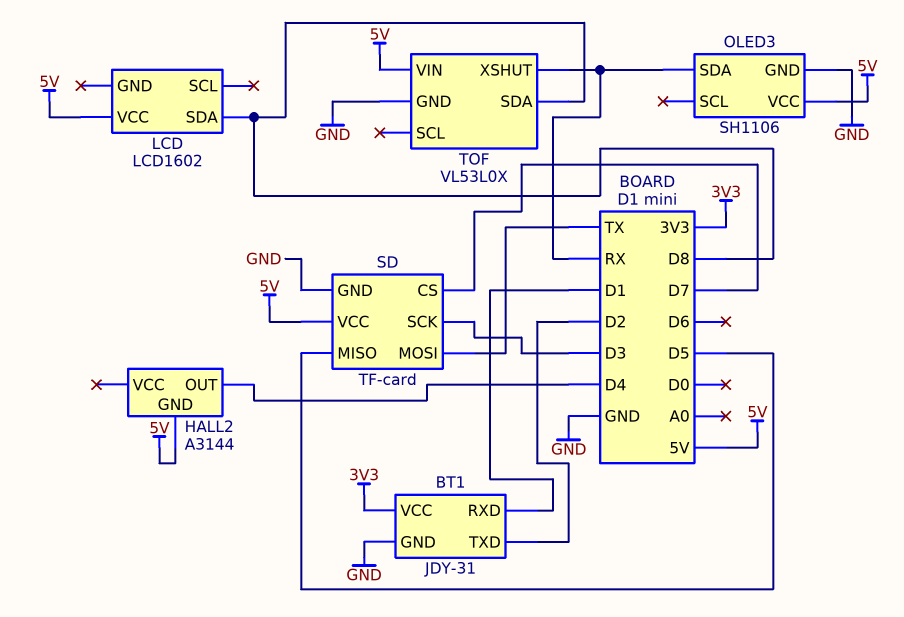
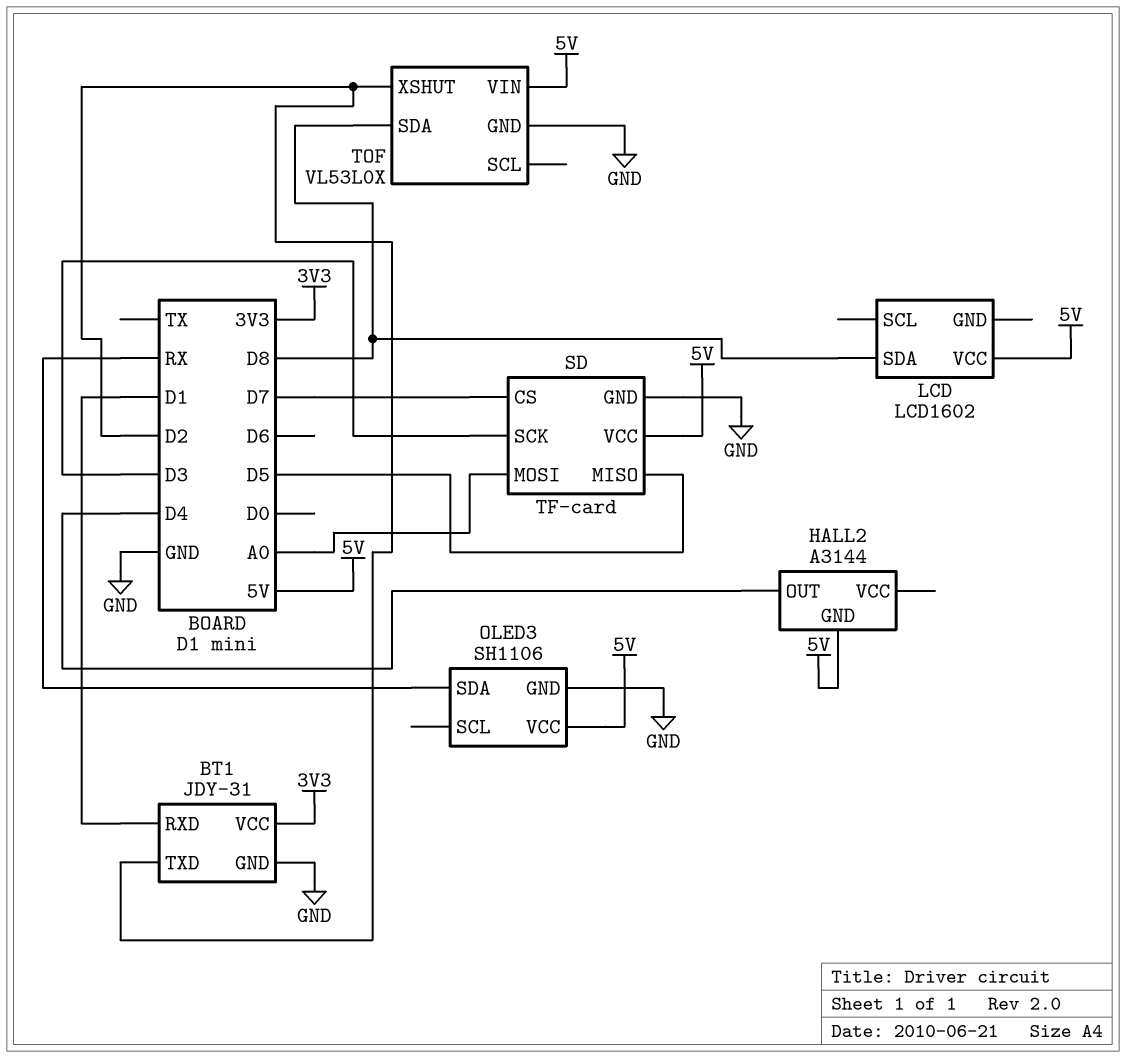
SD pin MOSI: TX -> A0
TOF pin XSHUT: RX -> D2

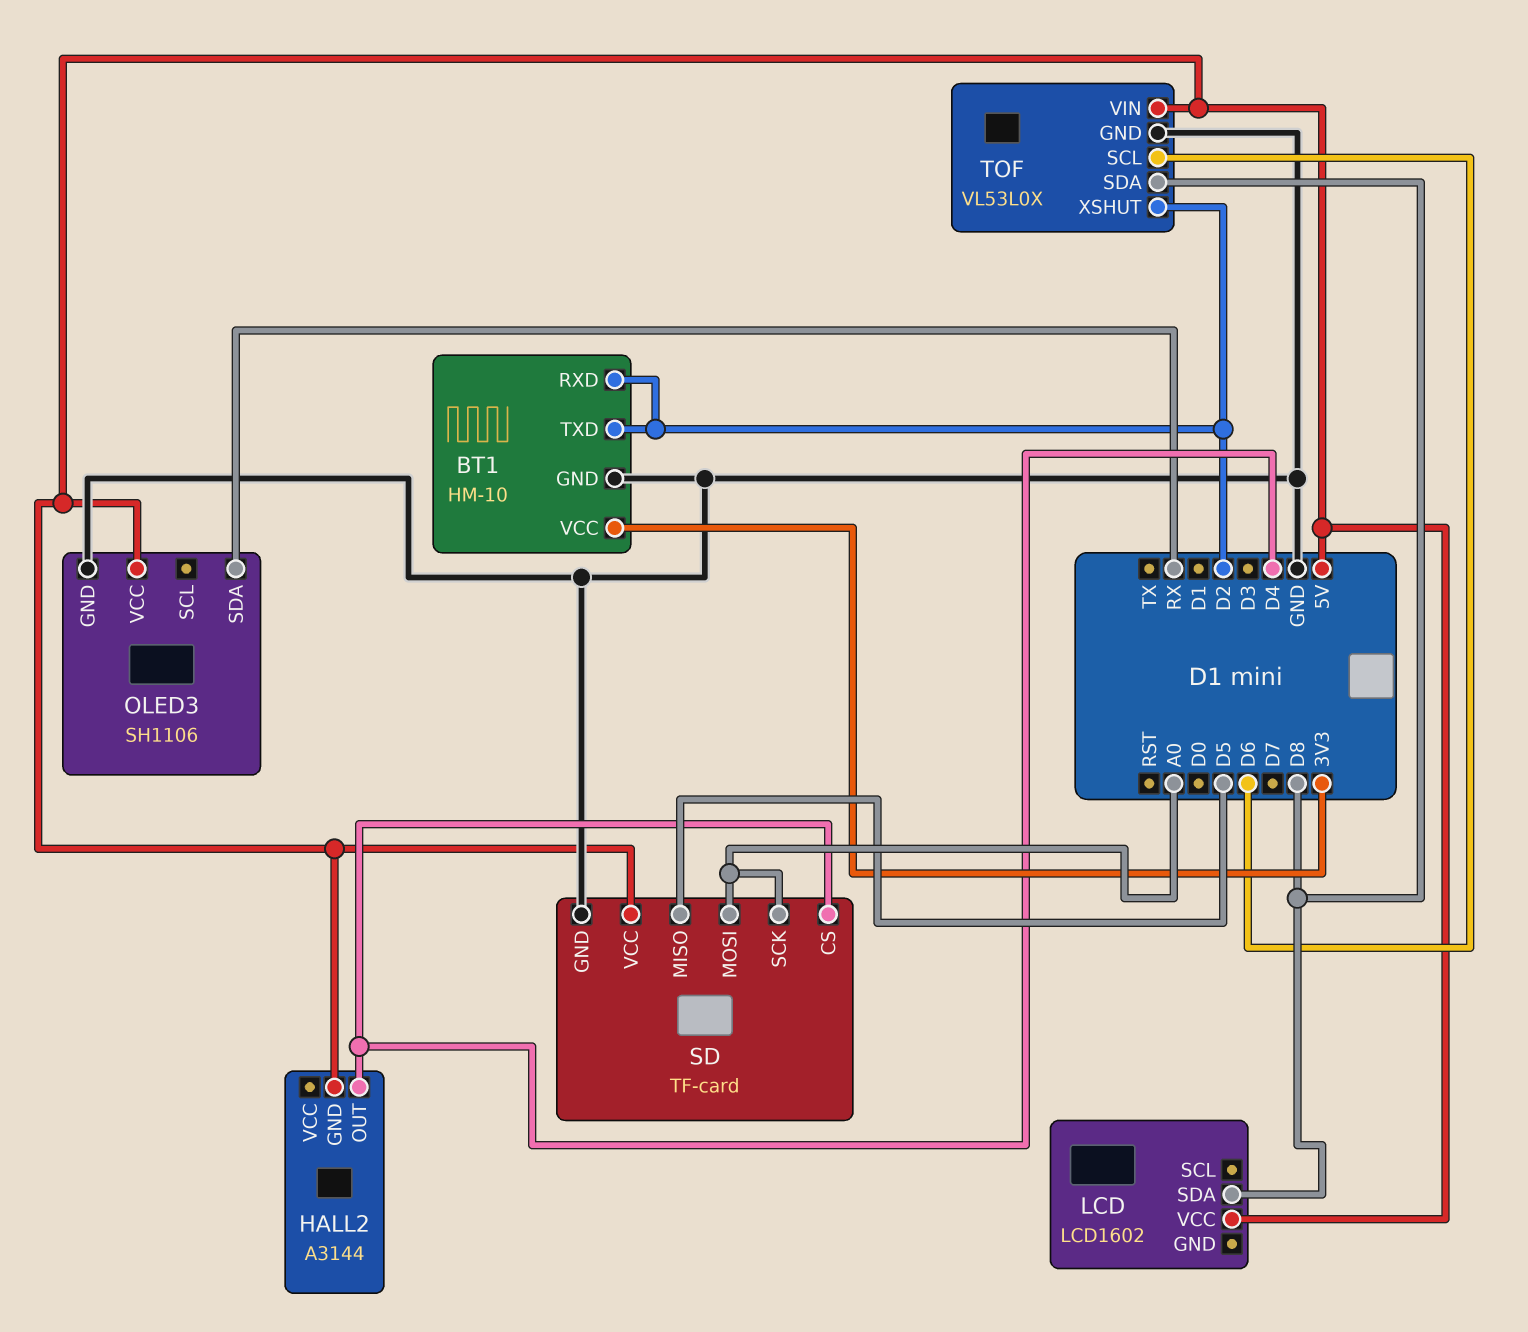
BT1: JDY-31 -> HM-10
BT1 pin RXD: D1 -> D2
SD pin CS: D7 -> D4
SD pin SCK: D3 -> A0
TOF pin SCL: none -> D6

